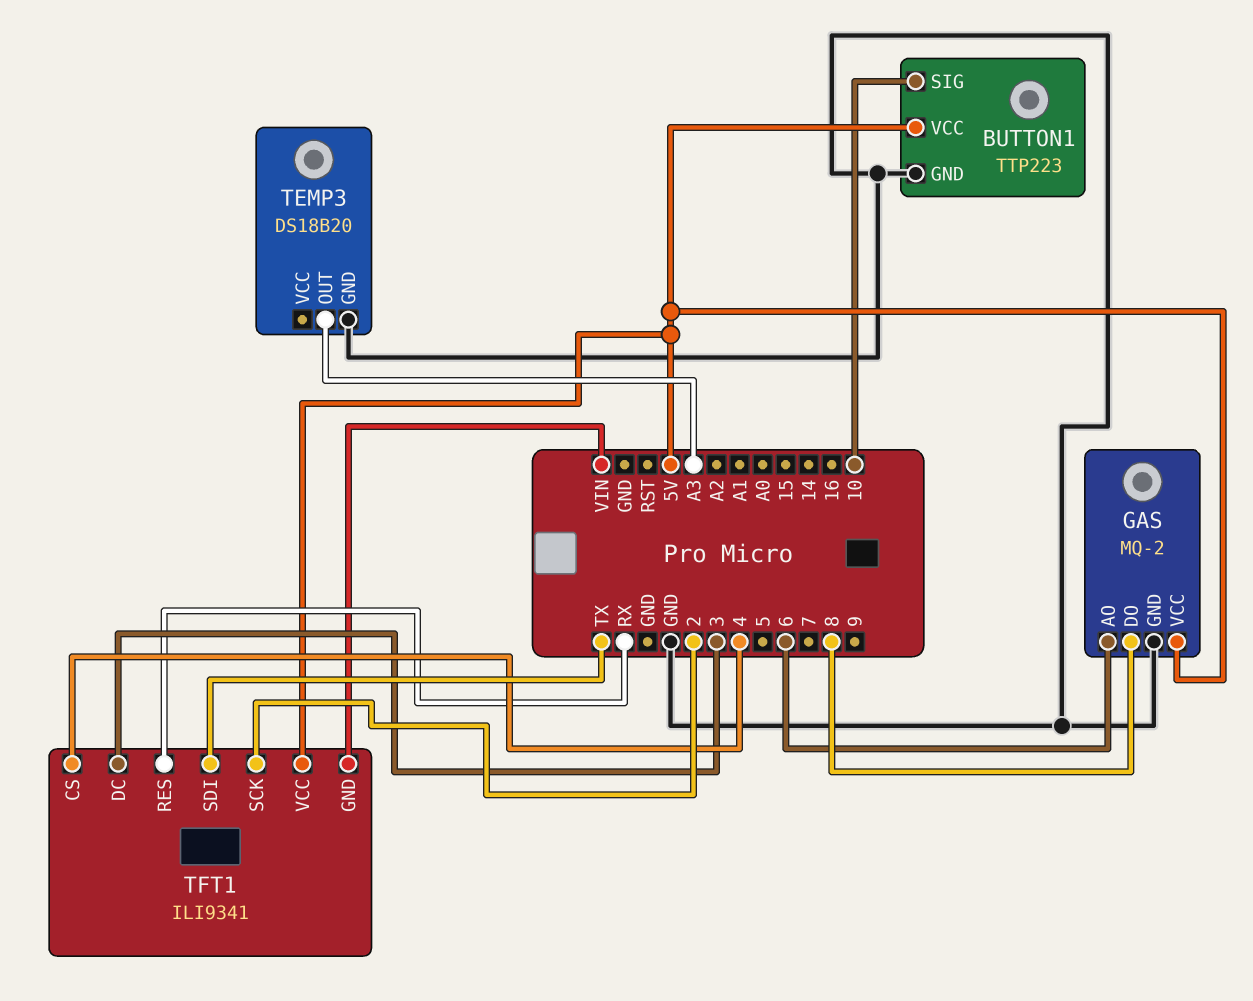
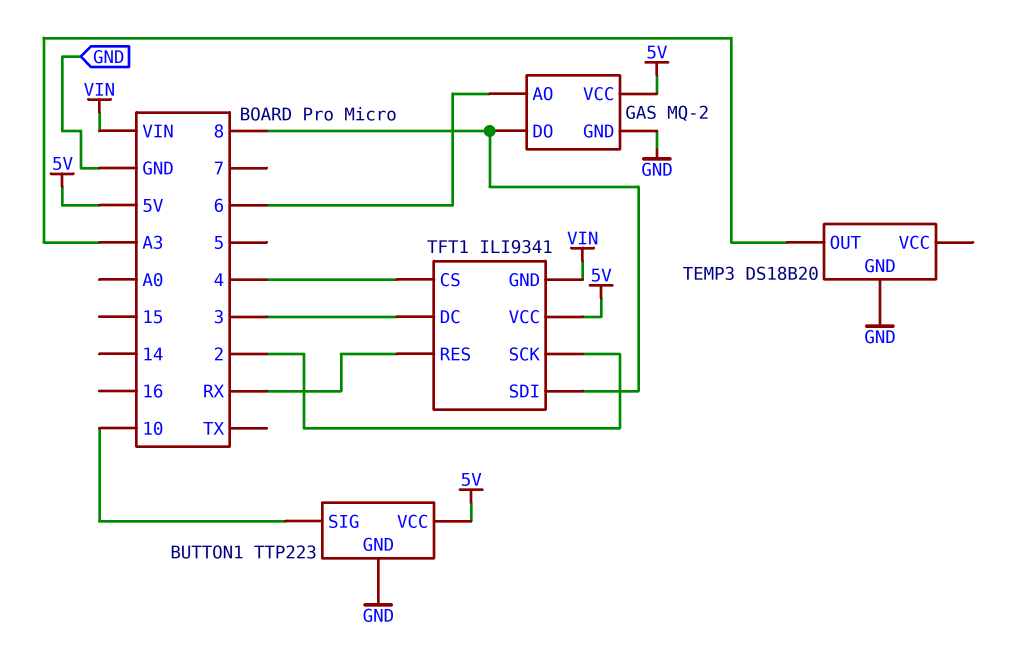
TFT1 pin SDI: TX -> 8

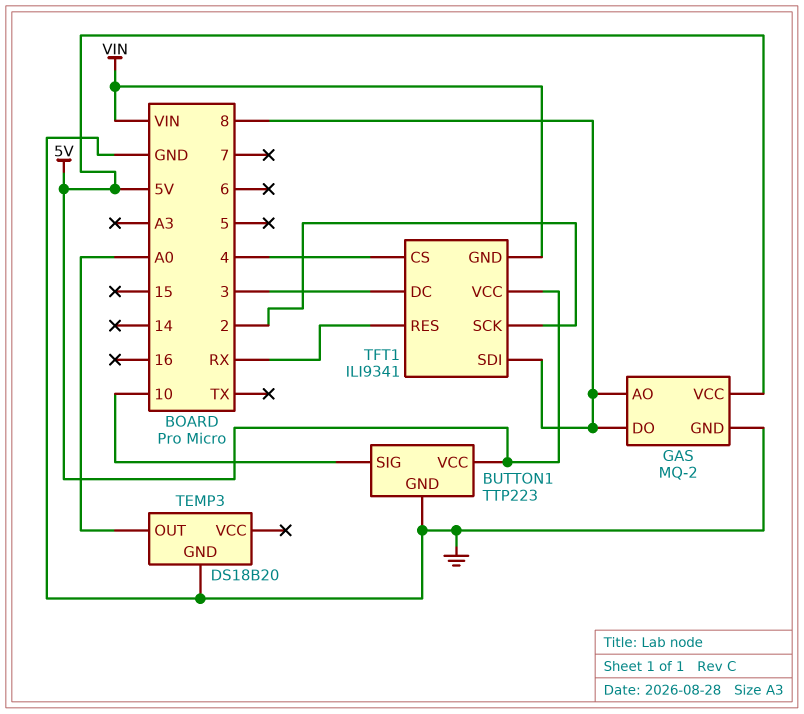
GAS pin AO: 6 -> 8
TEMP3 pin OUT: A3 -> A0

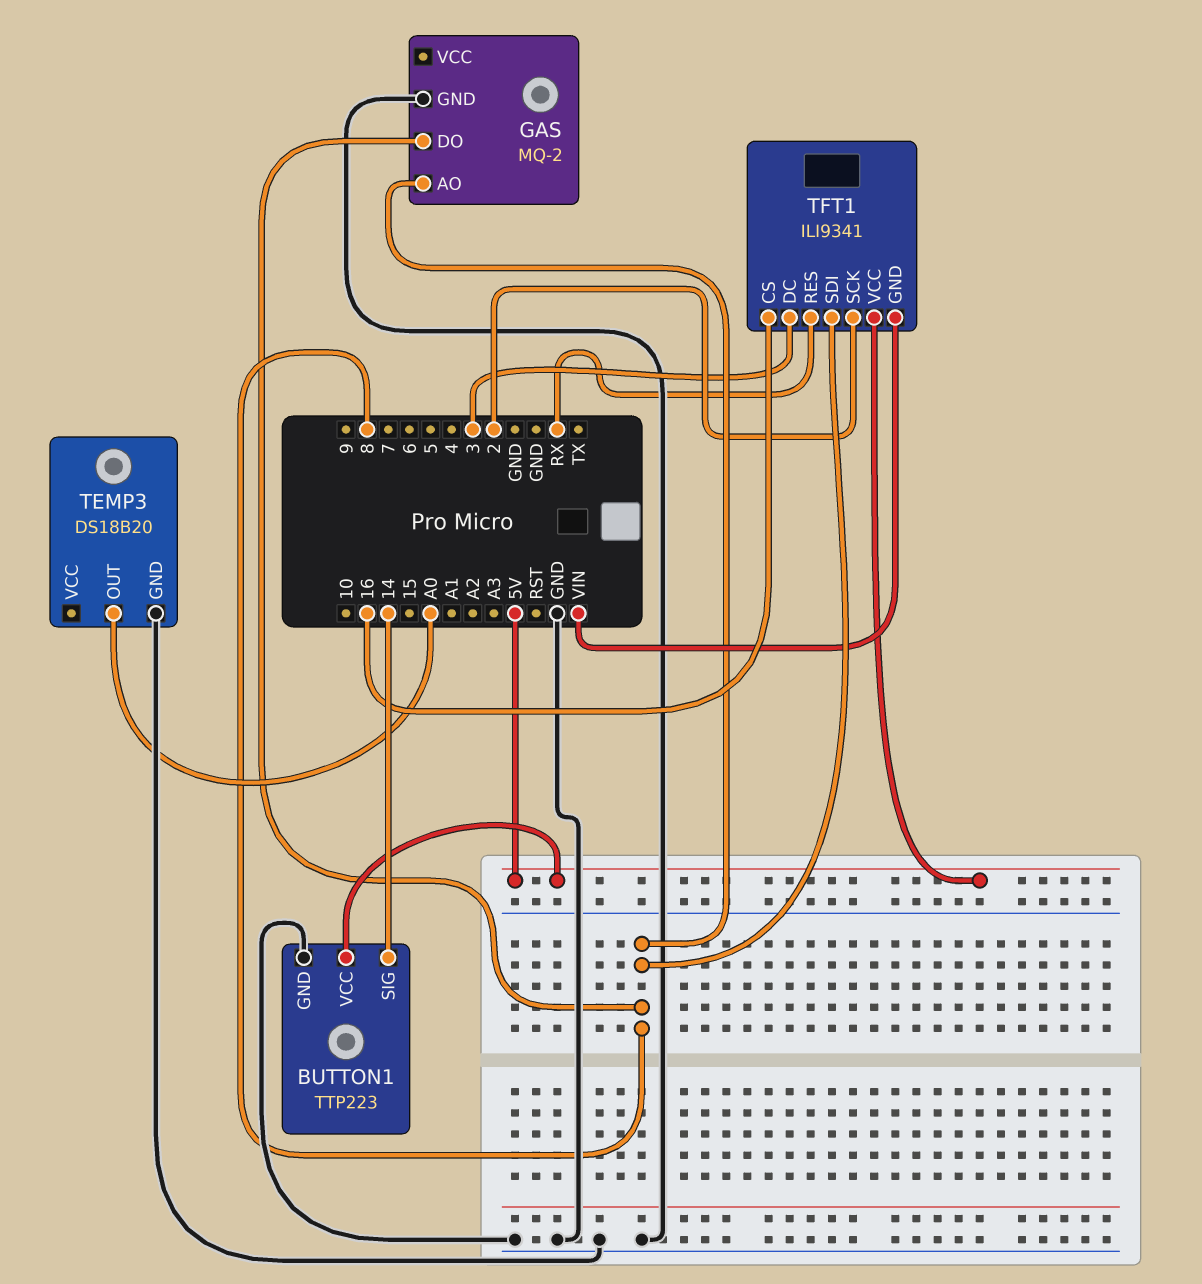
BUTTON1 pin SIG: 10 -> 14
GAS pin VCC: 5V -> none
TFT1 pin CS: 4 -> 16

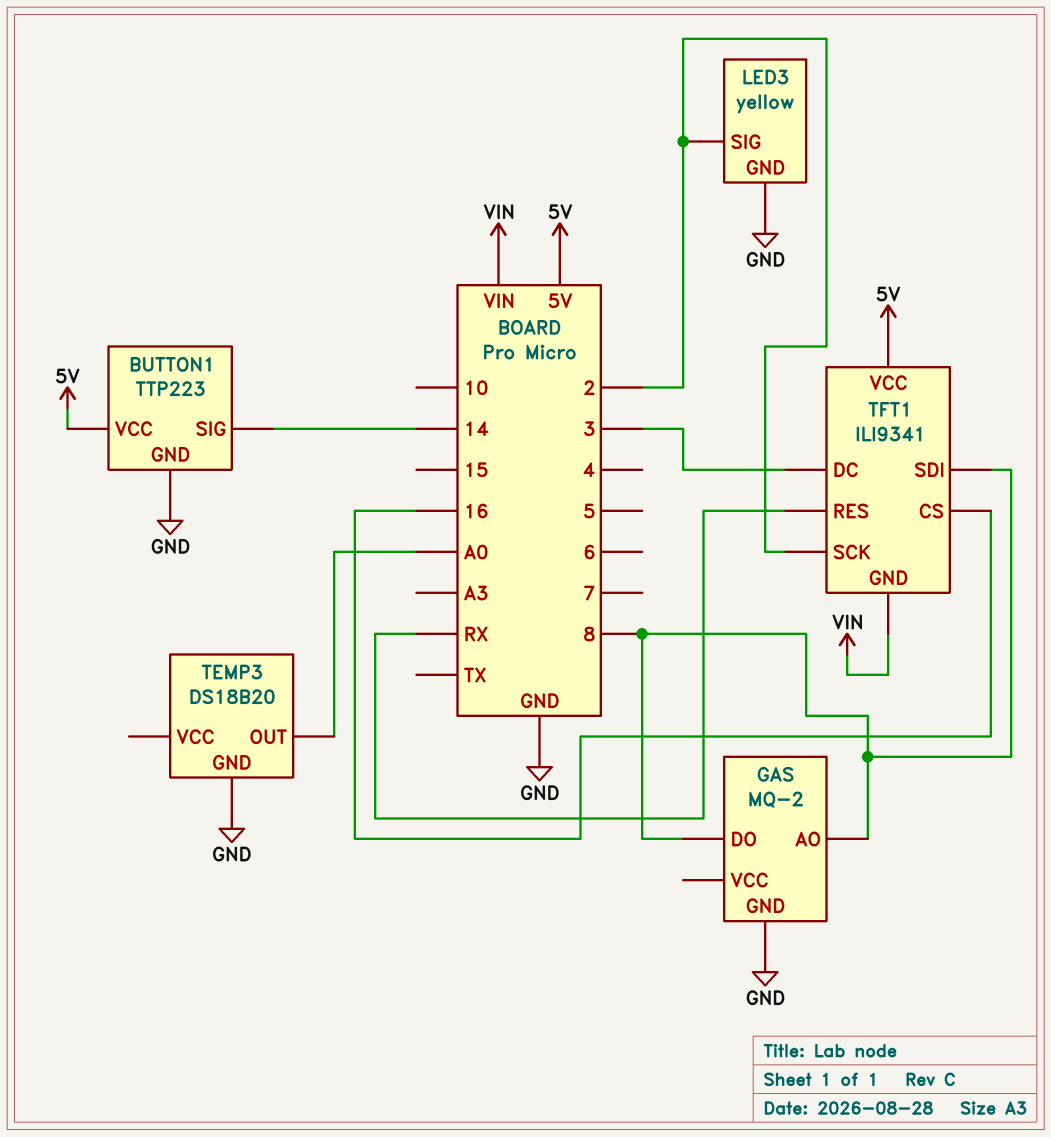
LED3: none -> yellow
LED3 pin GND: none -> GND
LED3 pin SIG: none -> 2

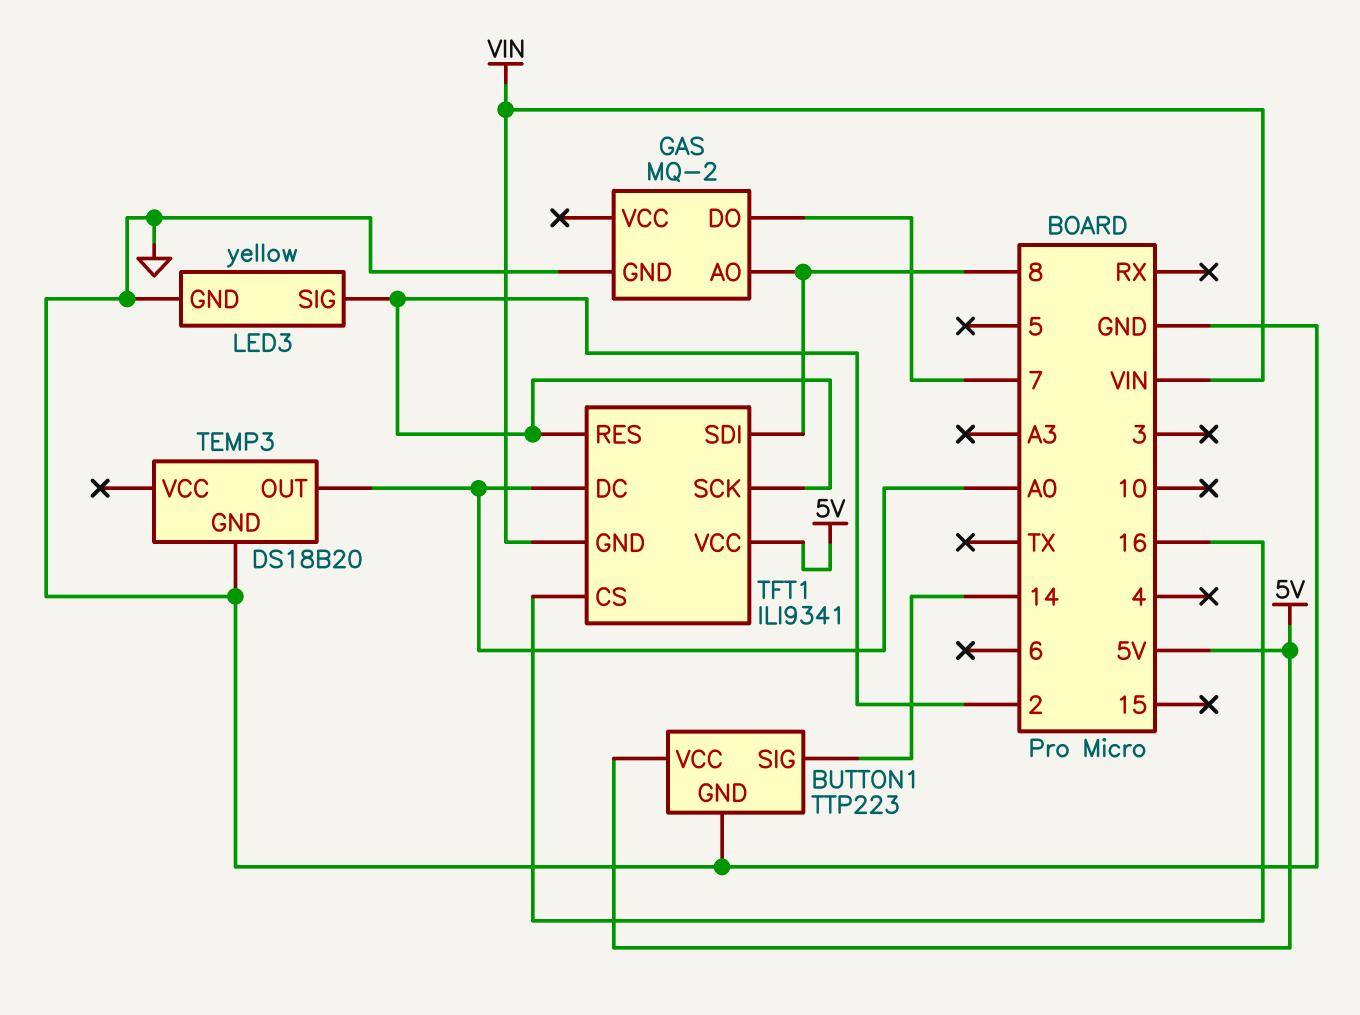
GAS pin DO: 8 -> 7
TFT1 pin DC: 3 -> A0
TFT1 pin RES: RX -> 2

